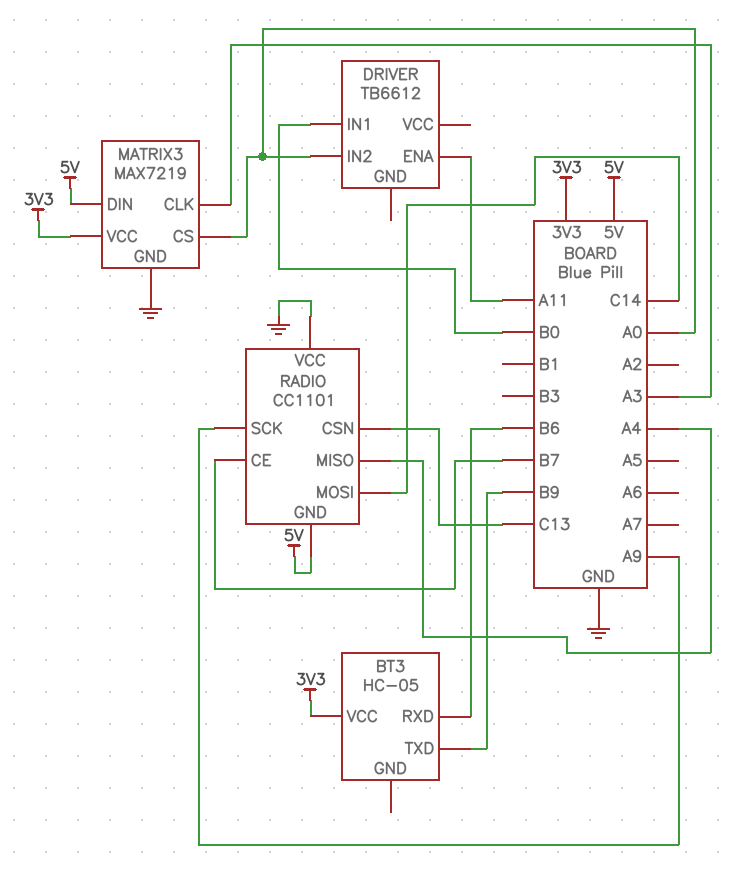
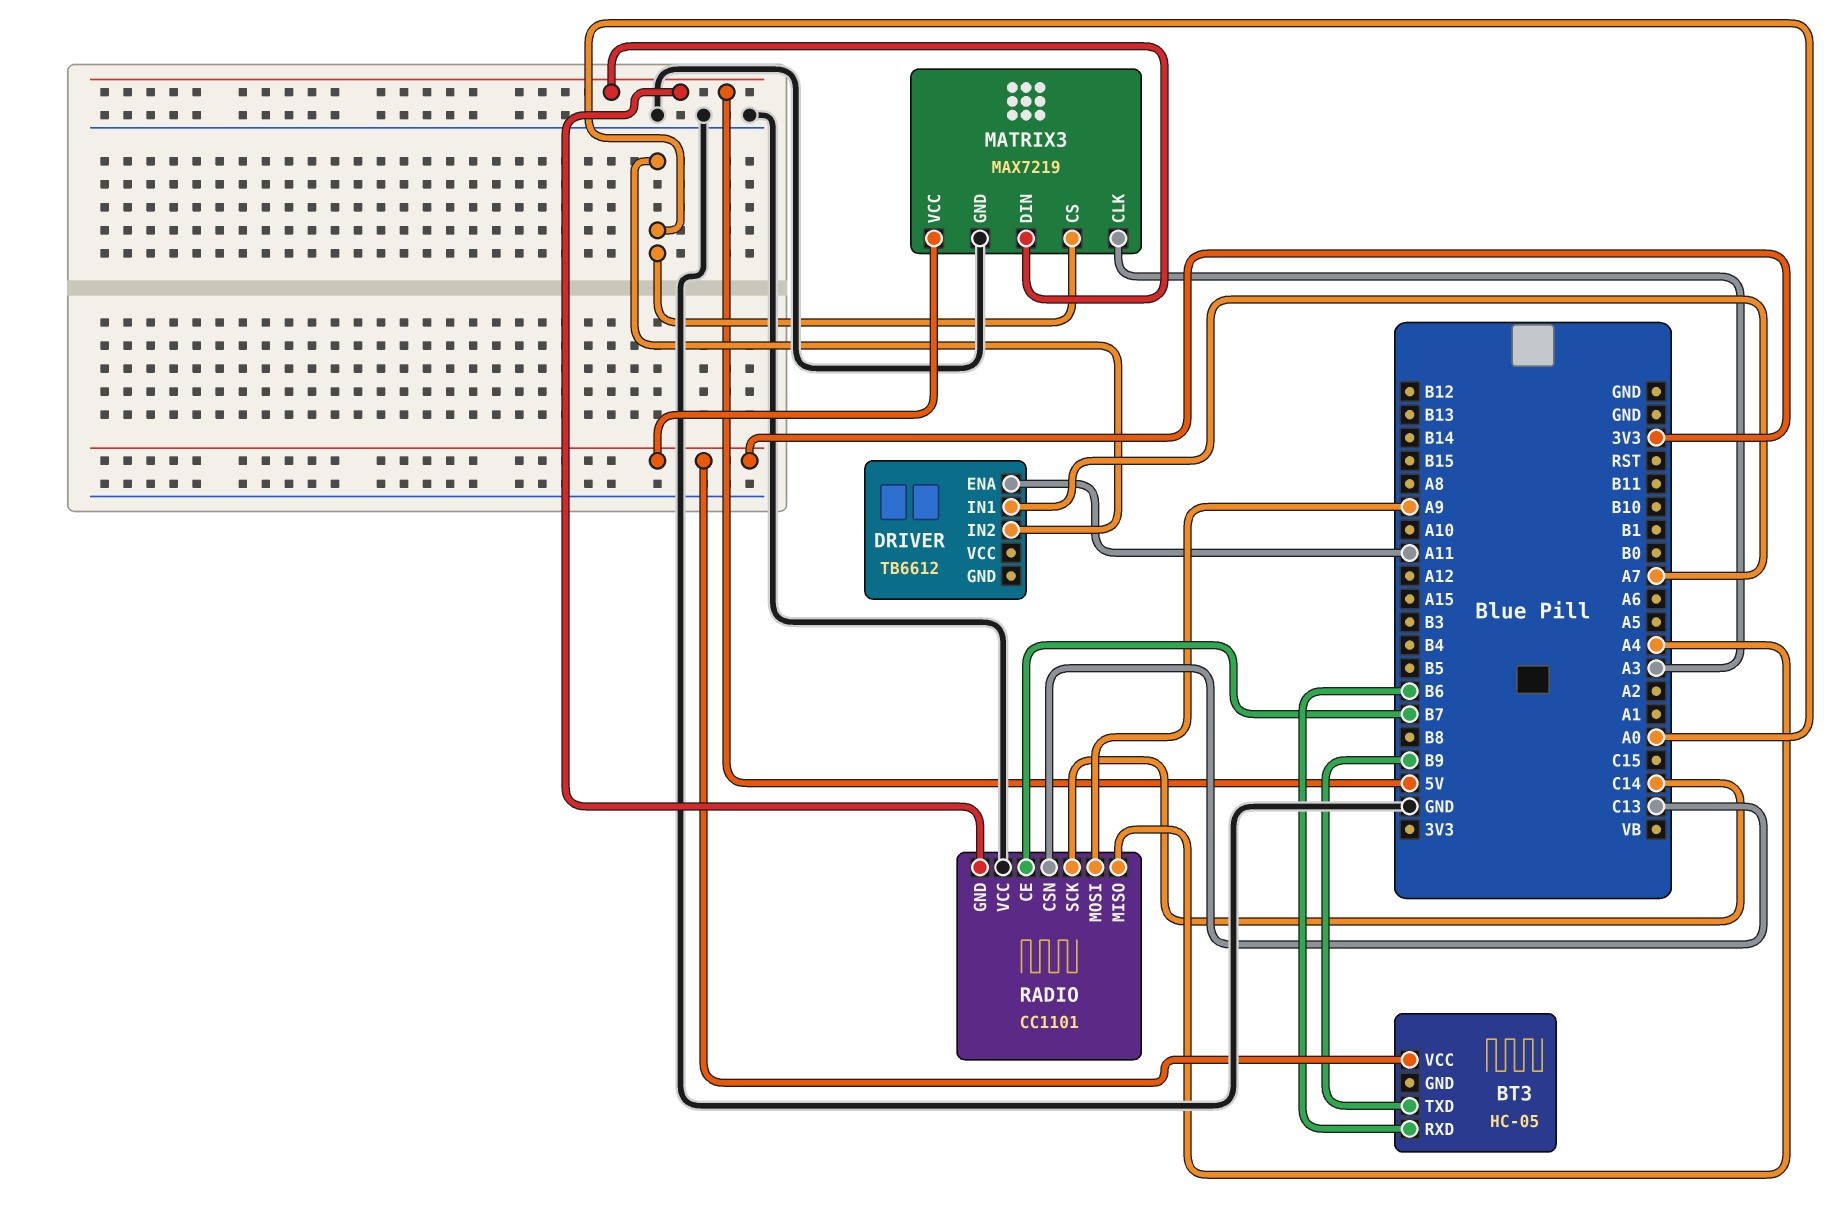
DRIVER pin IN1: B0 -> A7
RADIO pin MOSI: C14 -> A9
RADIO pin SCK: A9 -> C14

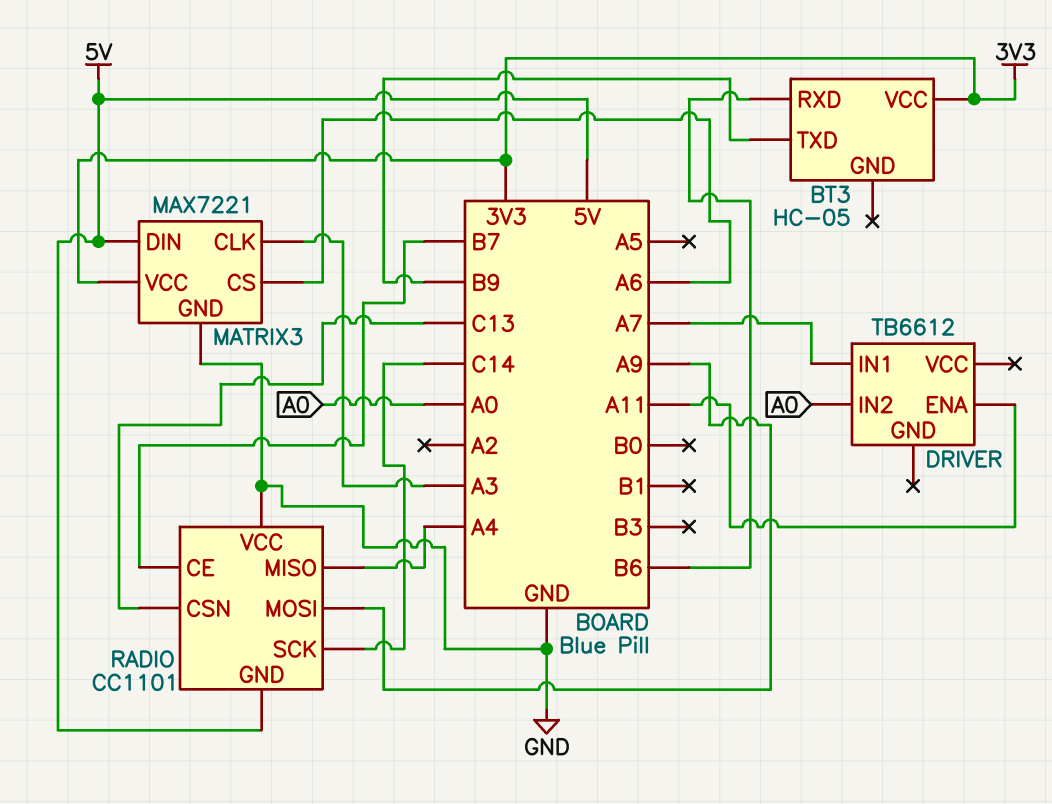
MATRIX3: MAX7219 -> MAX7221
MATRIX3 pin CS: A0 -> A6

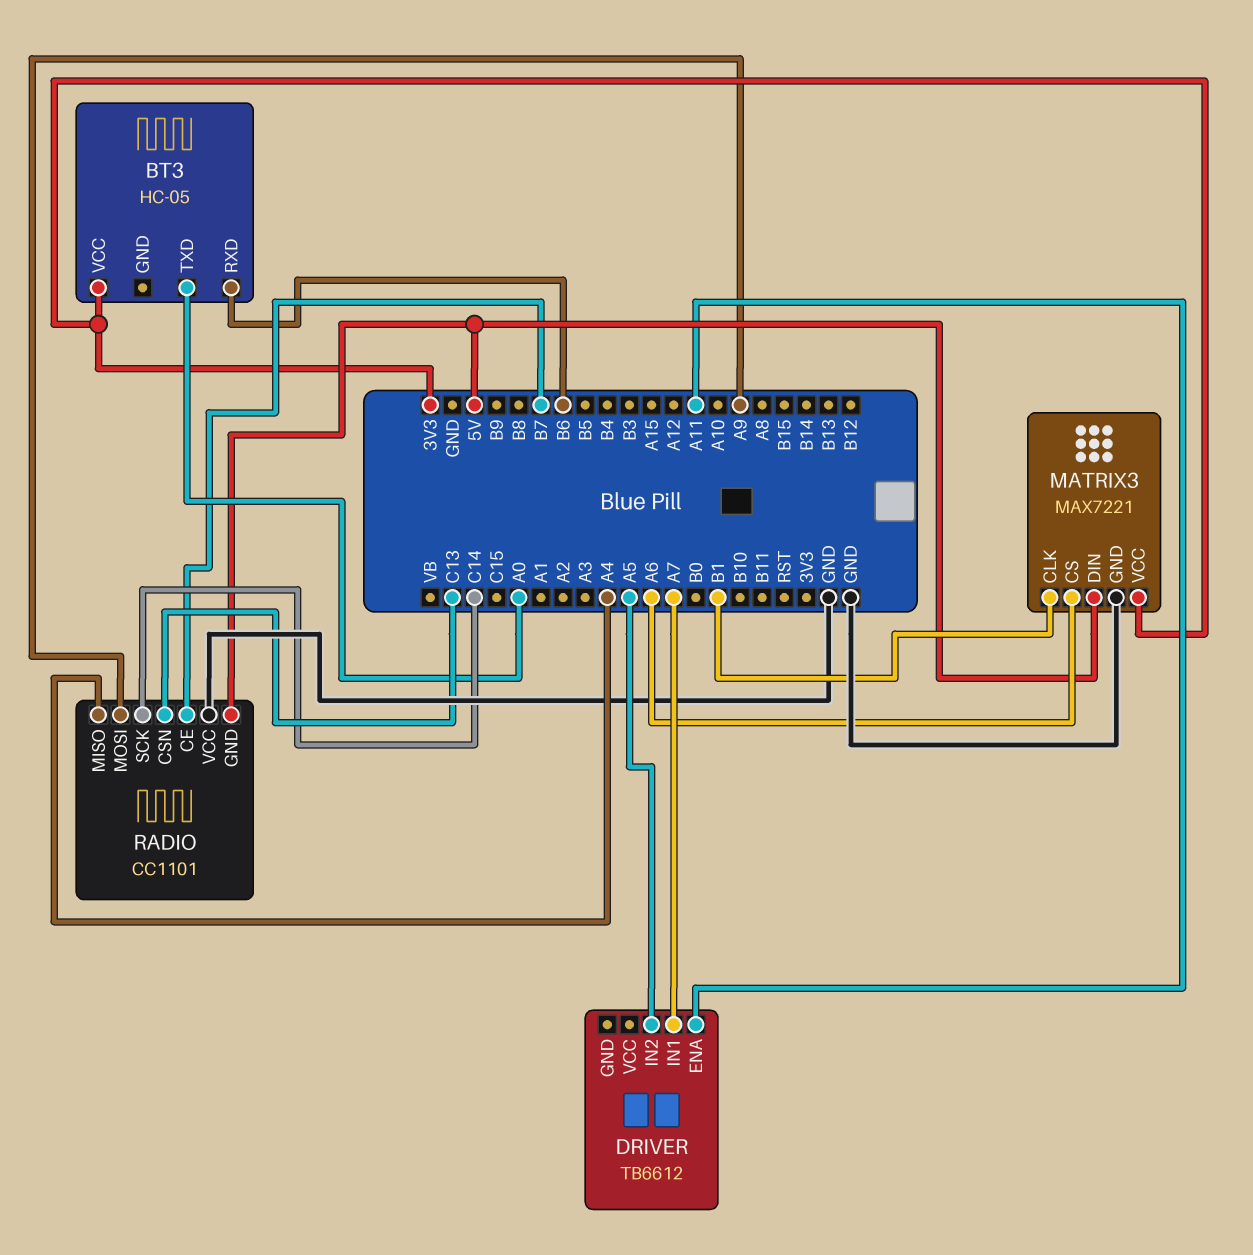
BT3 pin TXD: B9 -> A0
DRIVER pin IN2: A0 -> A5
MATRIX3 pin CLK: A3 -> B1

